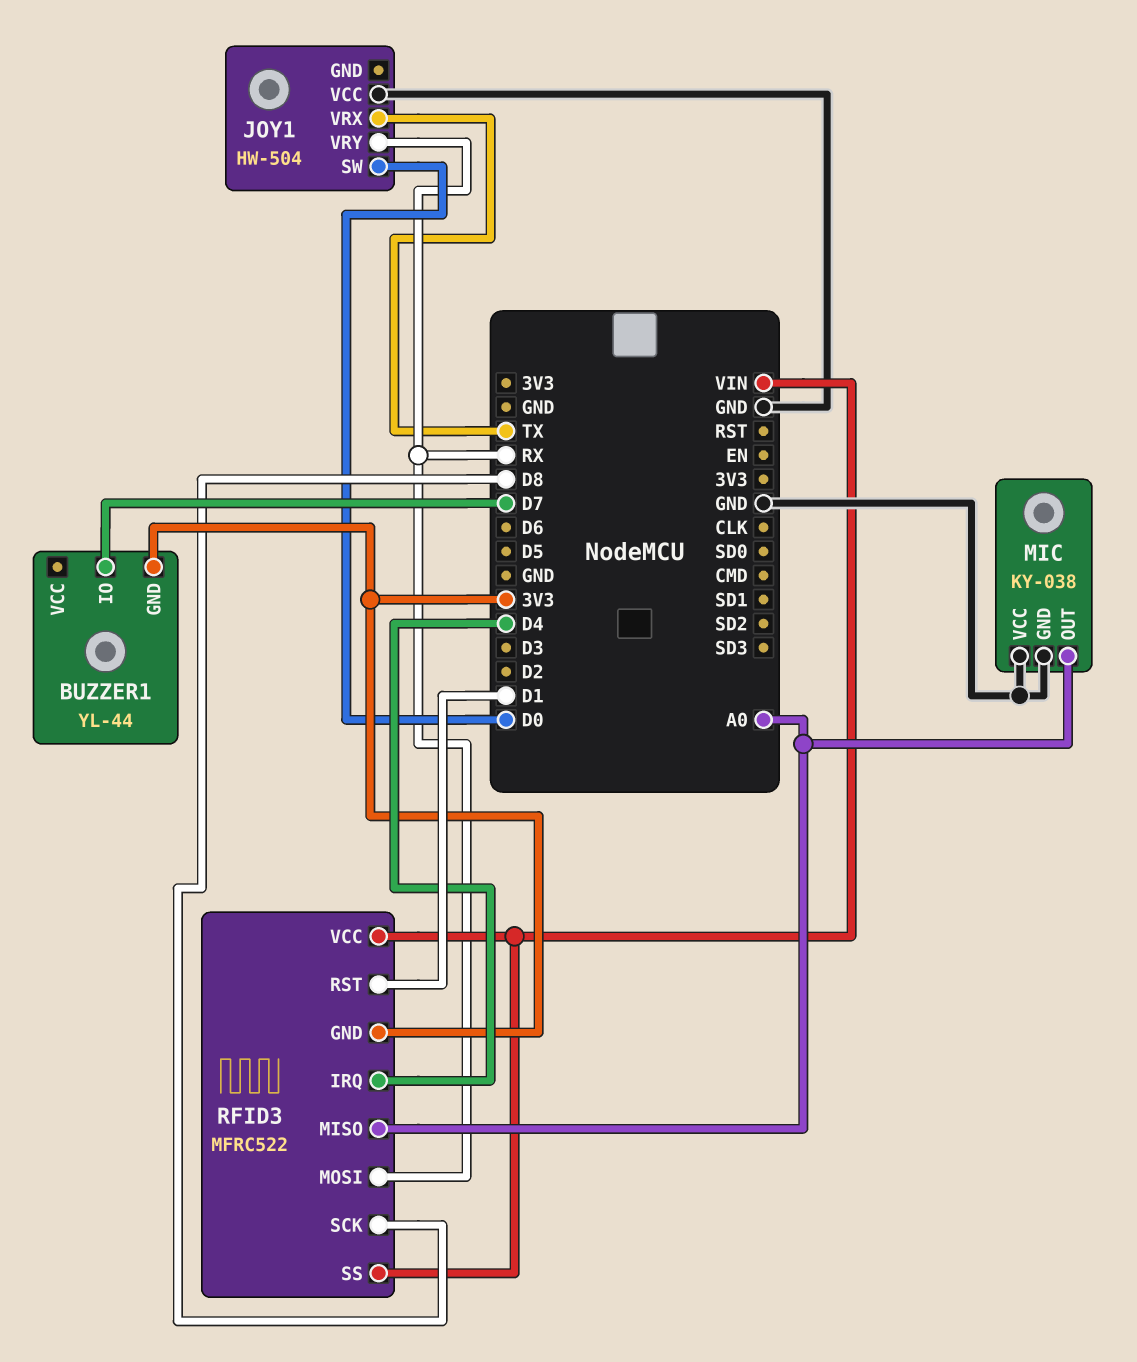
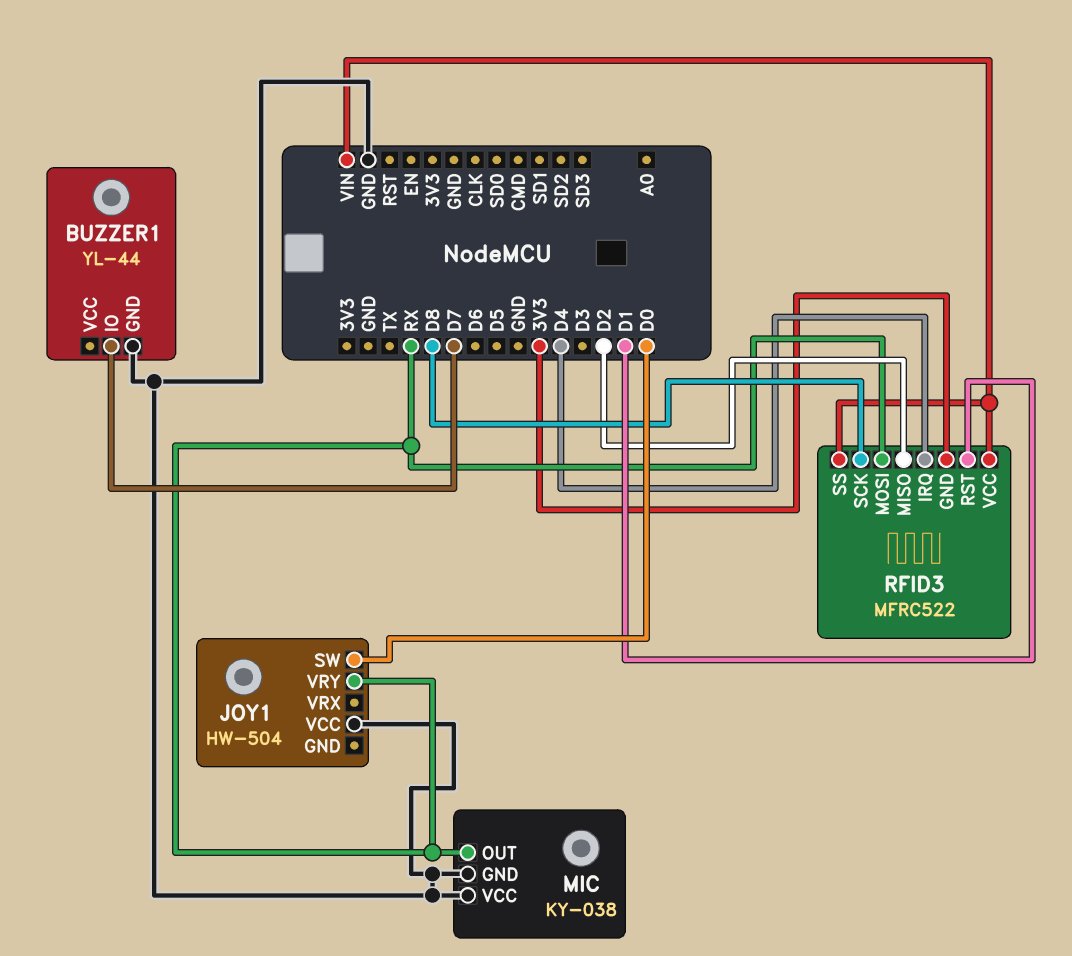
BUZZER1 pin GND: 3V3 -> GND
JOY1 pin VRX: TX -> none
MIC pin OUT: A0 -> RX
RFID3 pin MISO: A0 -> D2

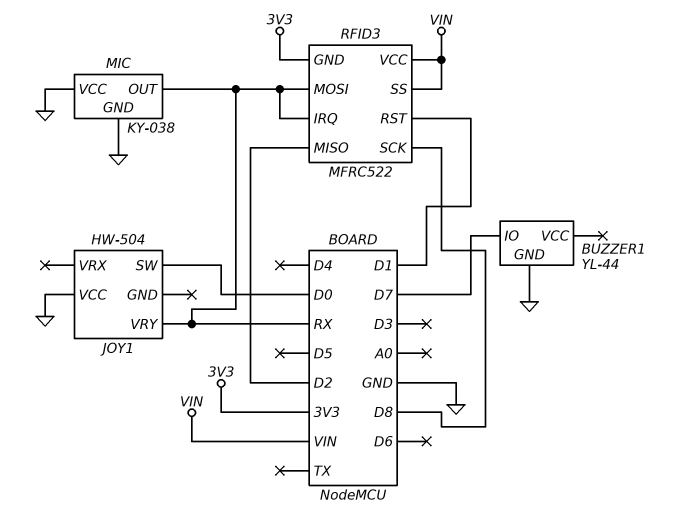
RFID3 pin IRQ: D4 -> RX

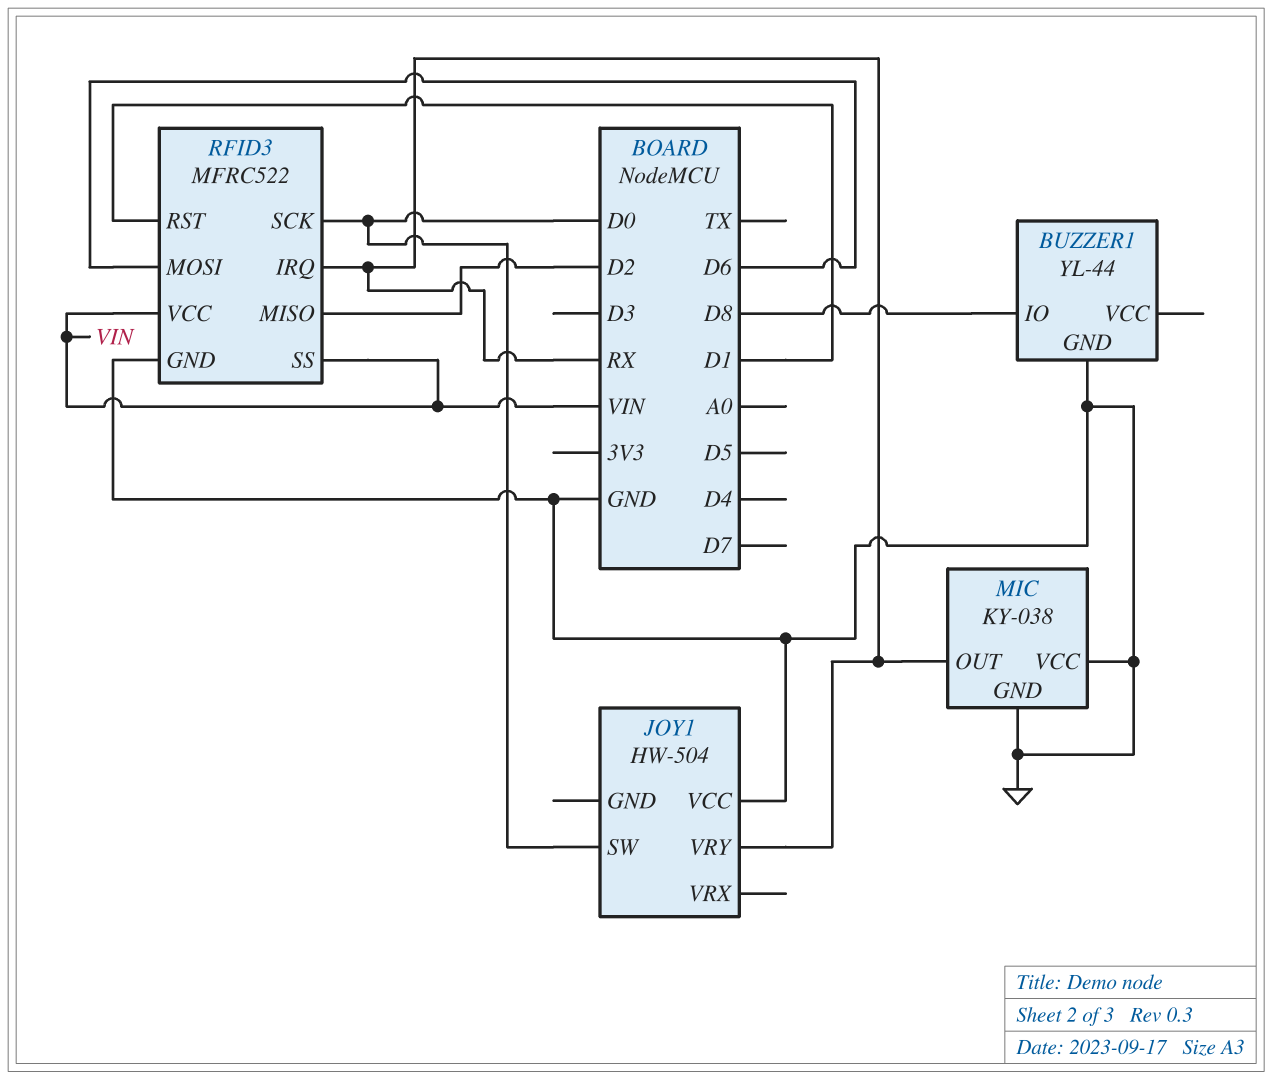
BUZZER1 pin IO: D7 -> D8
RFID3 pin GND: 3V3 -> GND
RFID3 pin MOSI: RX -> D6
RFID3 pin SCK: D8 -> D0

